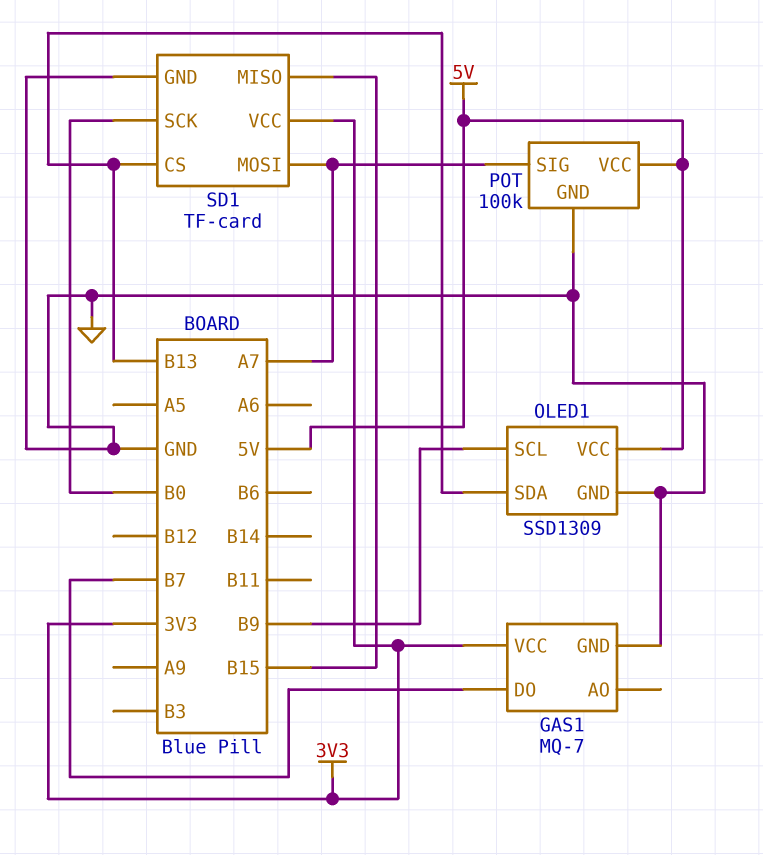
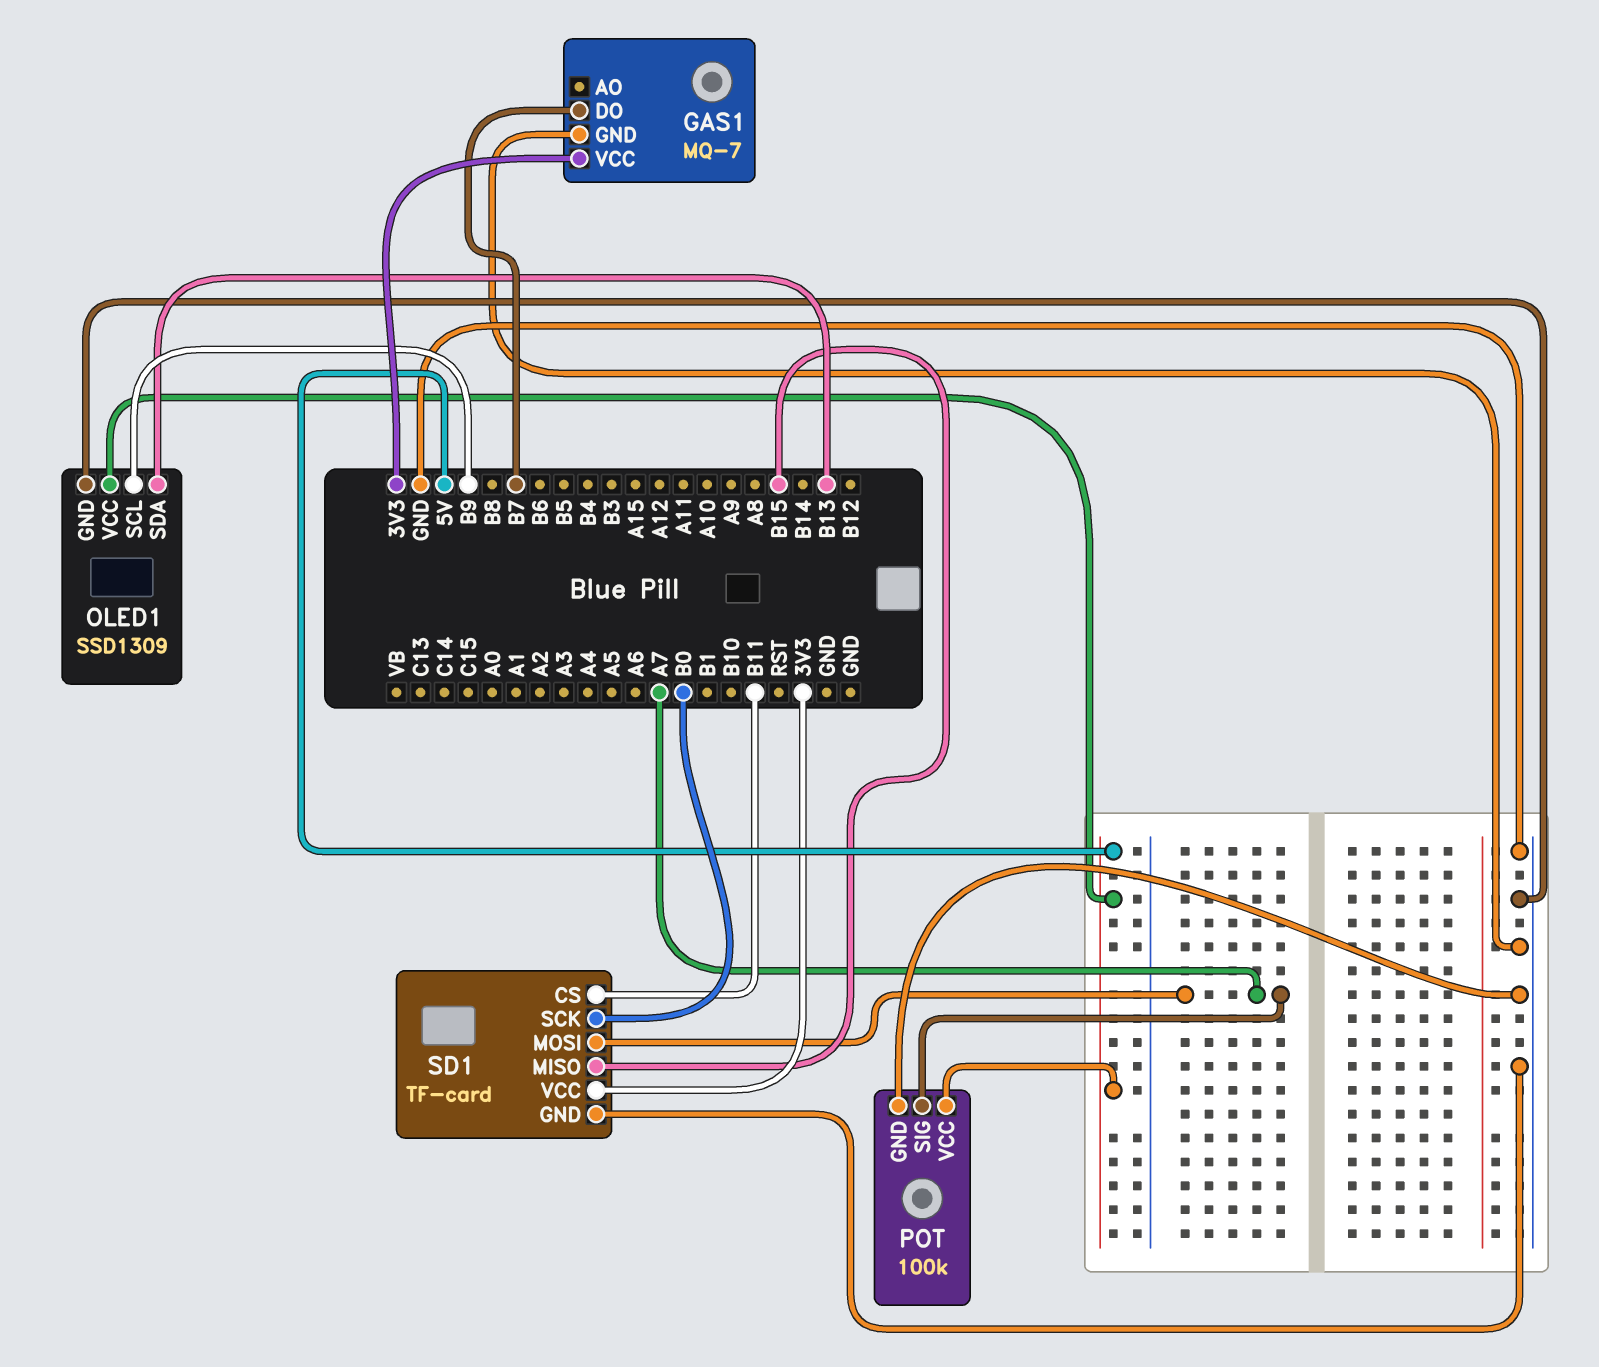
SD1 pin CS: B13 -> B11

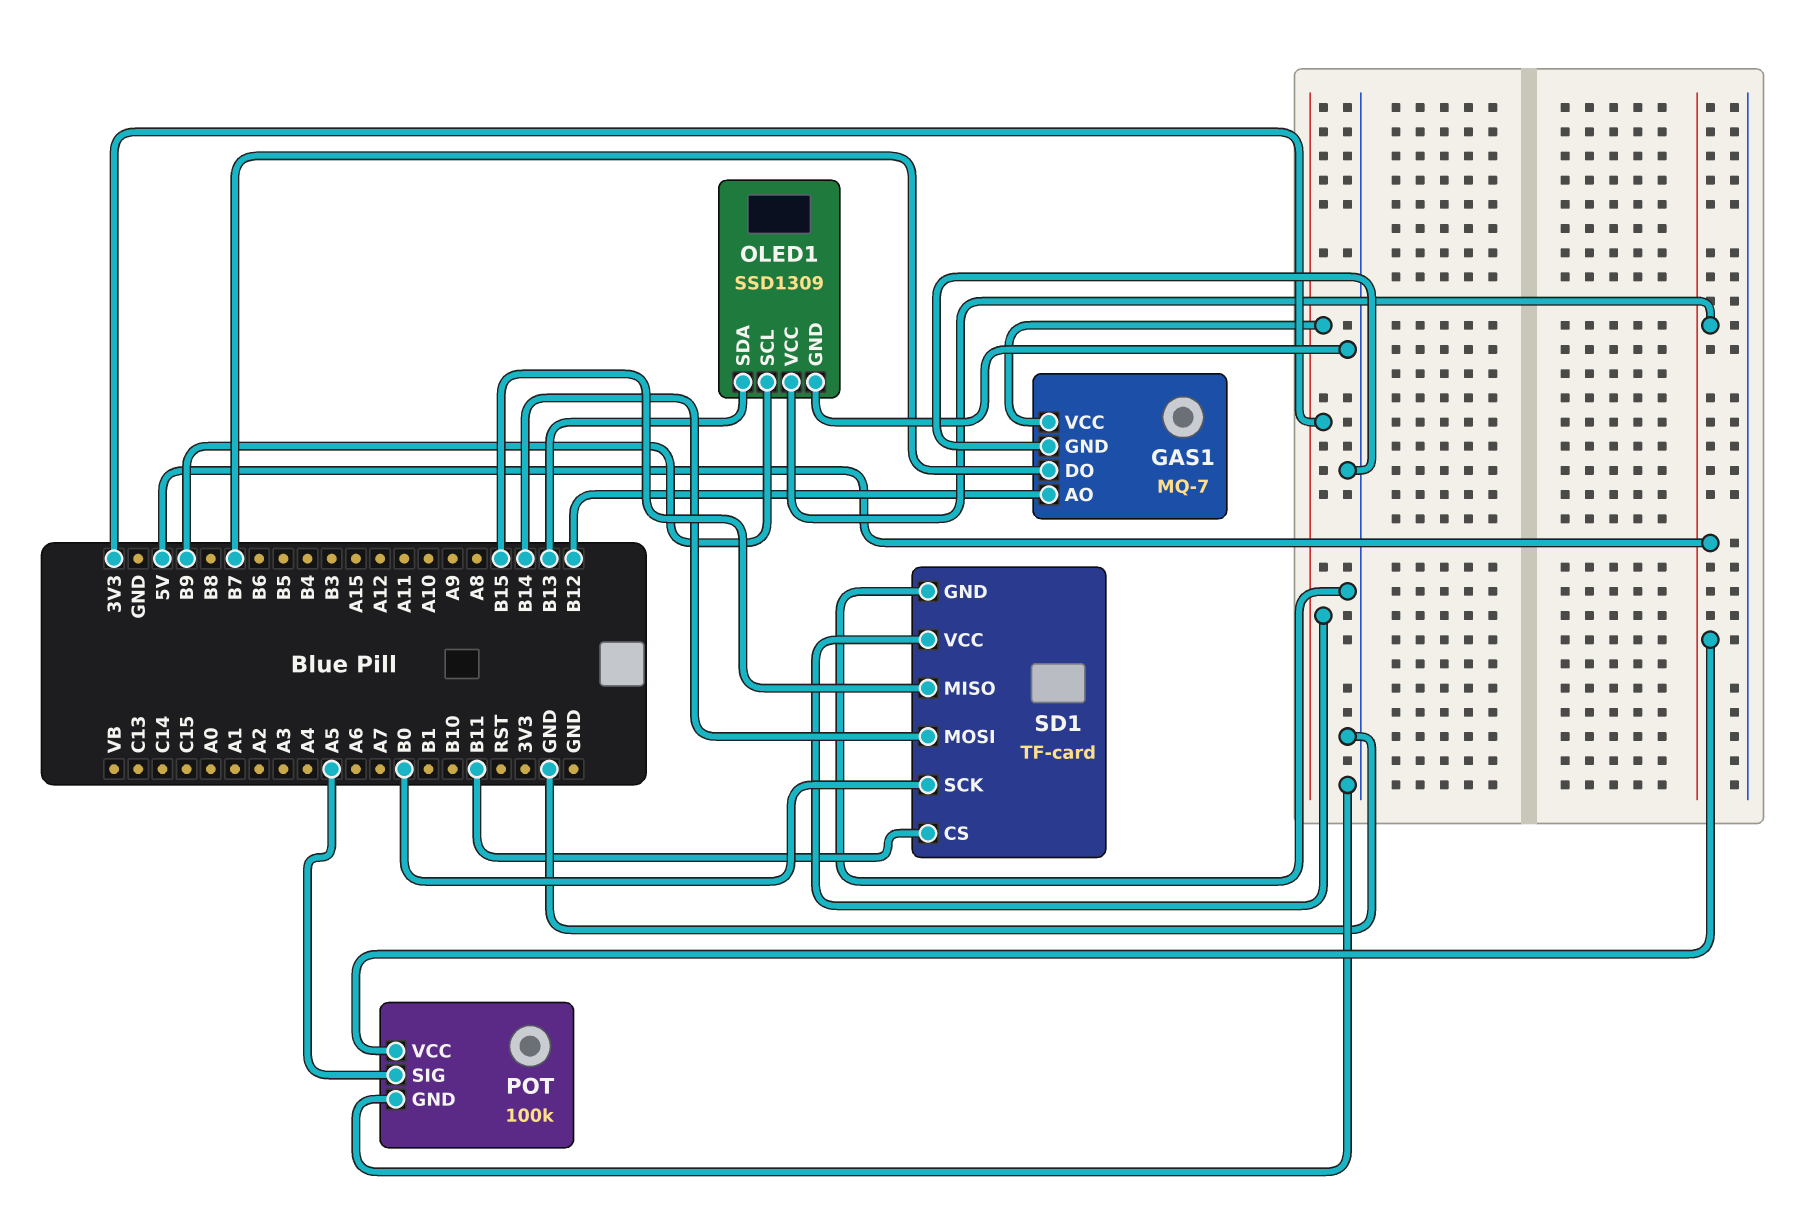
GAS1 pin AO: none -> B12
POT pin SIG: A7 -> A5
SD1 pin MOSI: A7 -> B14

